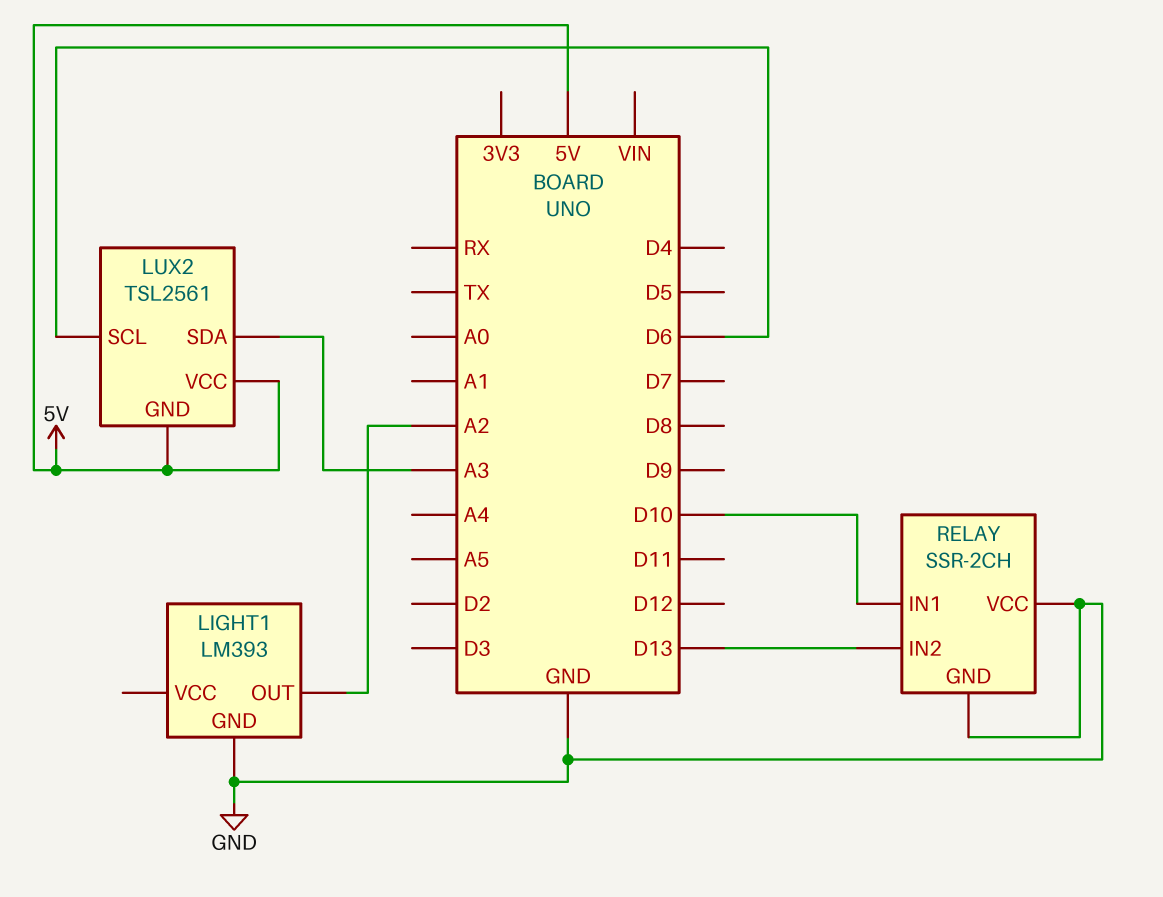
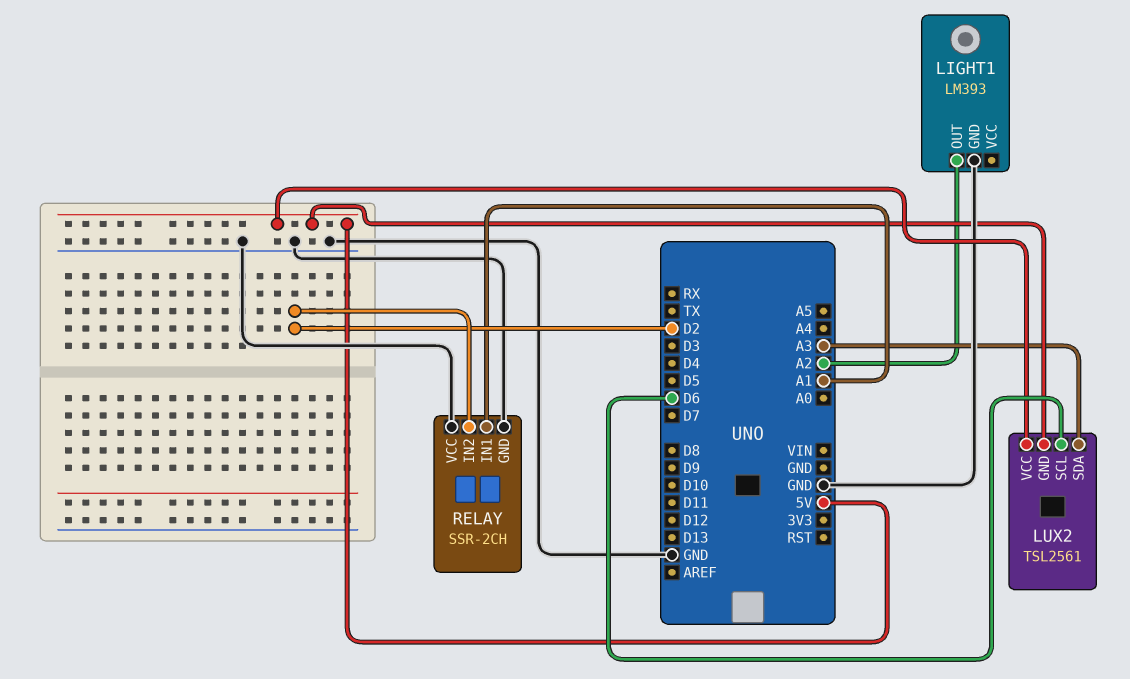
RELAY pin IN1: D10 -> A1
RELAY pin IN2: D13 -> D2

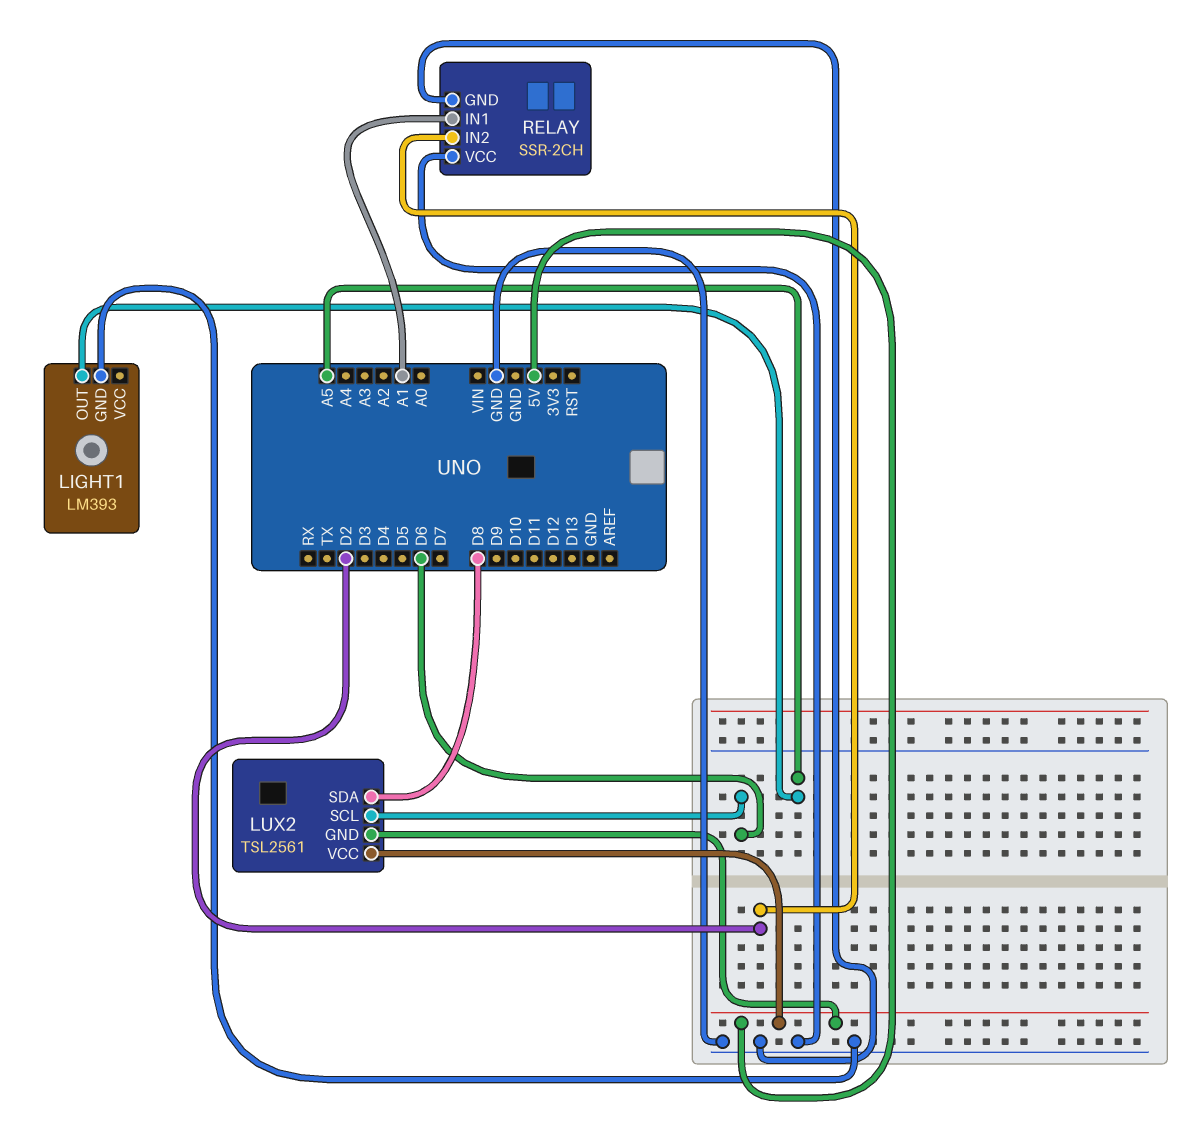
LIGHT1 pin OUT: A2 -> A5
LUX2 pin SDA: A3 -> D8

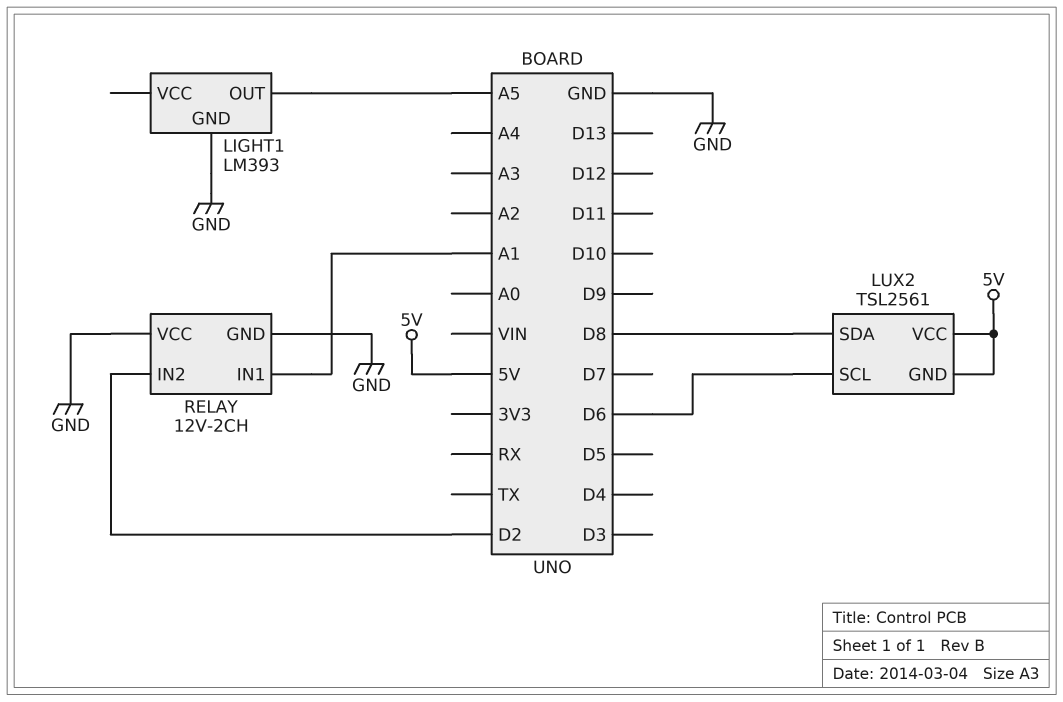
RELAY: SSR-2CH -> 12V-2CH

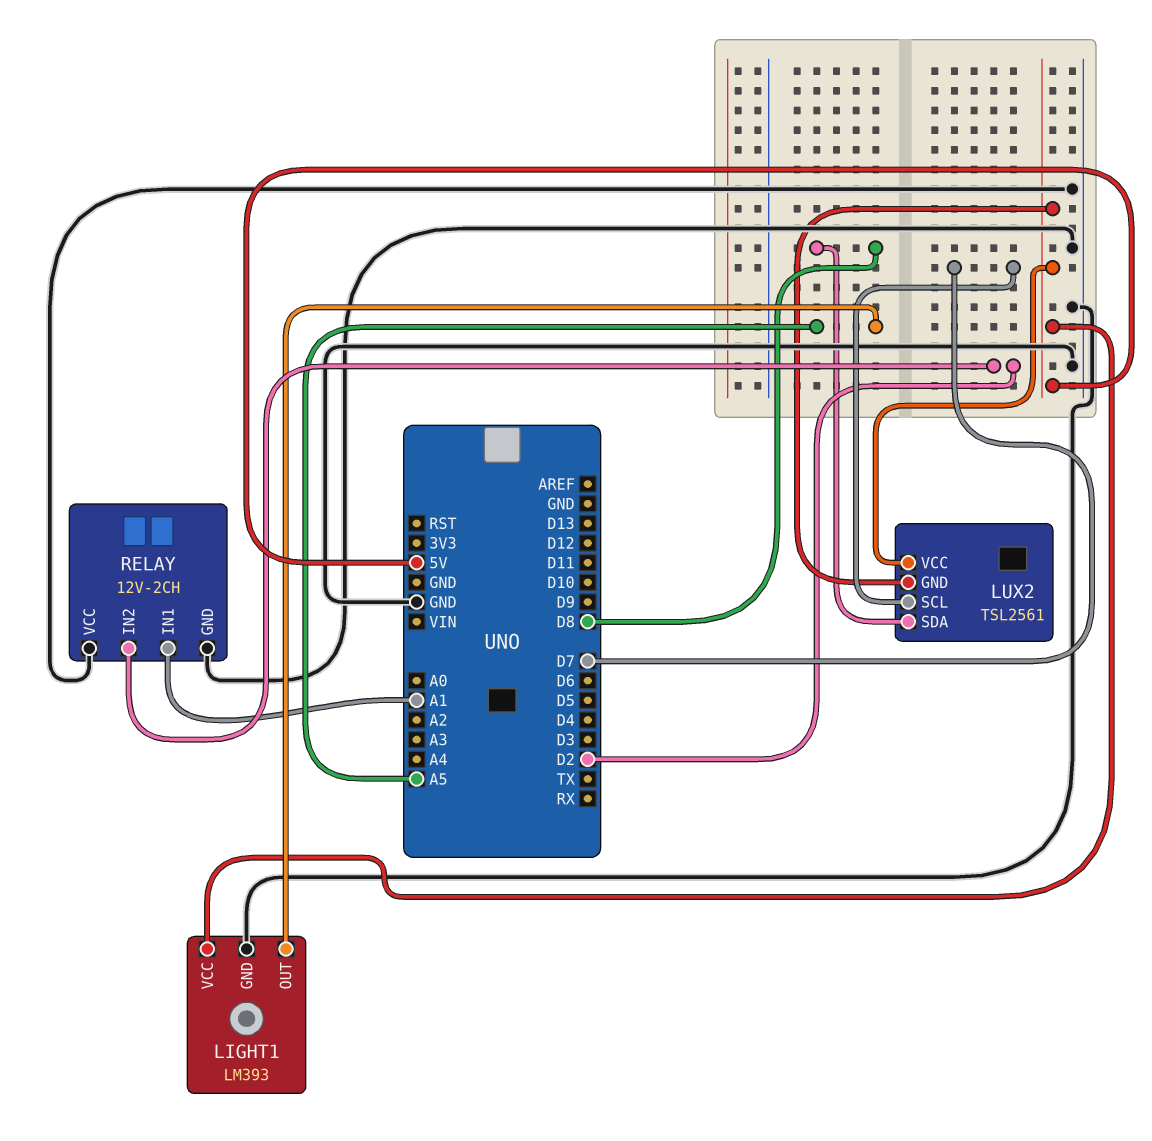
LIGHT1 pin VCC: none -> 5V
LUX2 pin SCL: D6 -> D7

